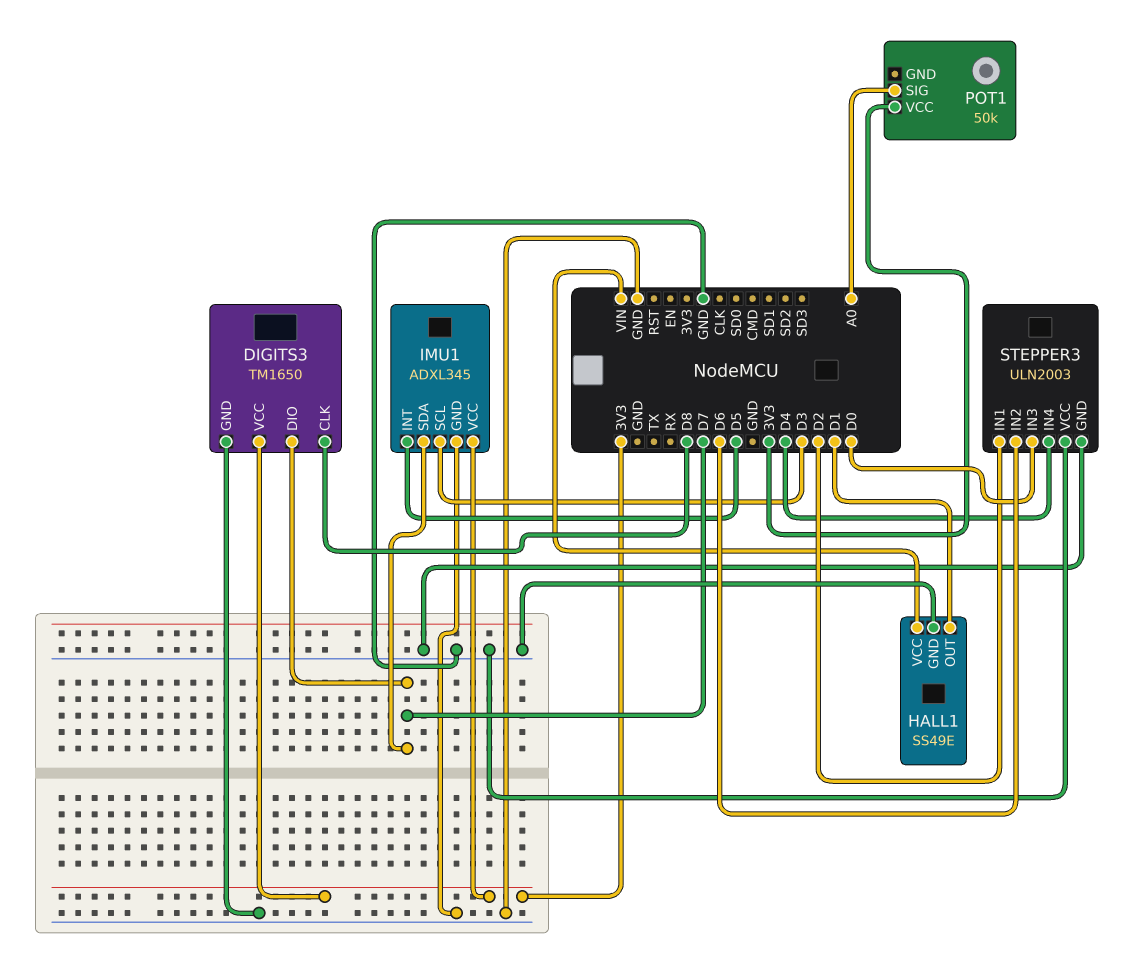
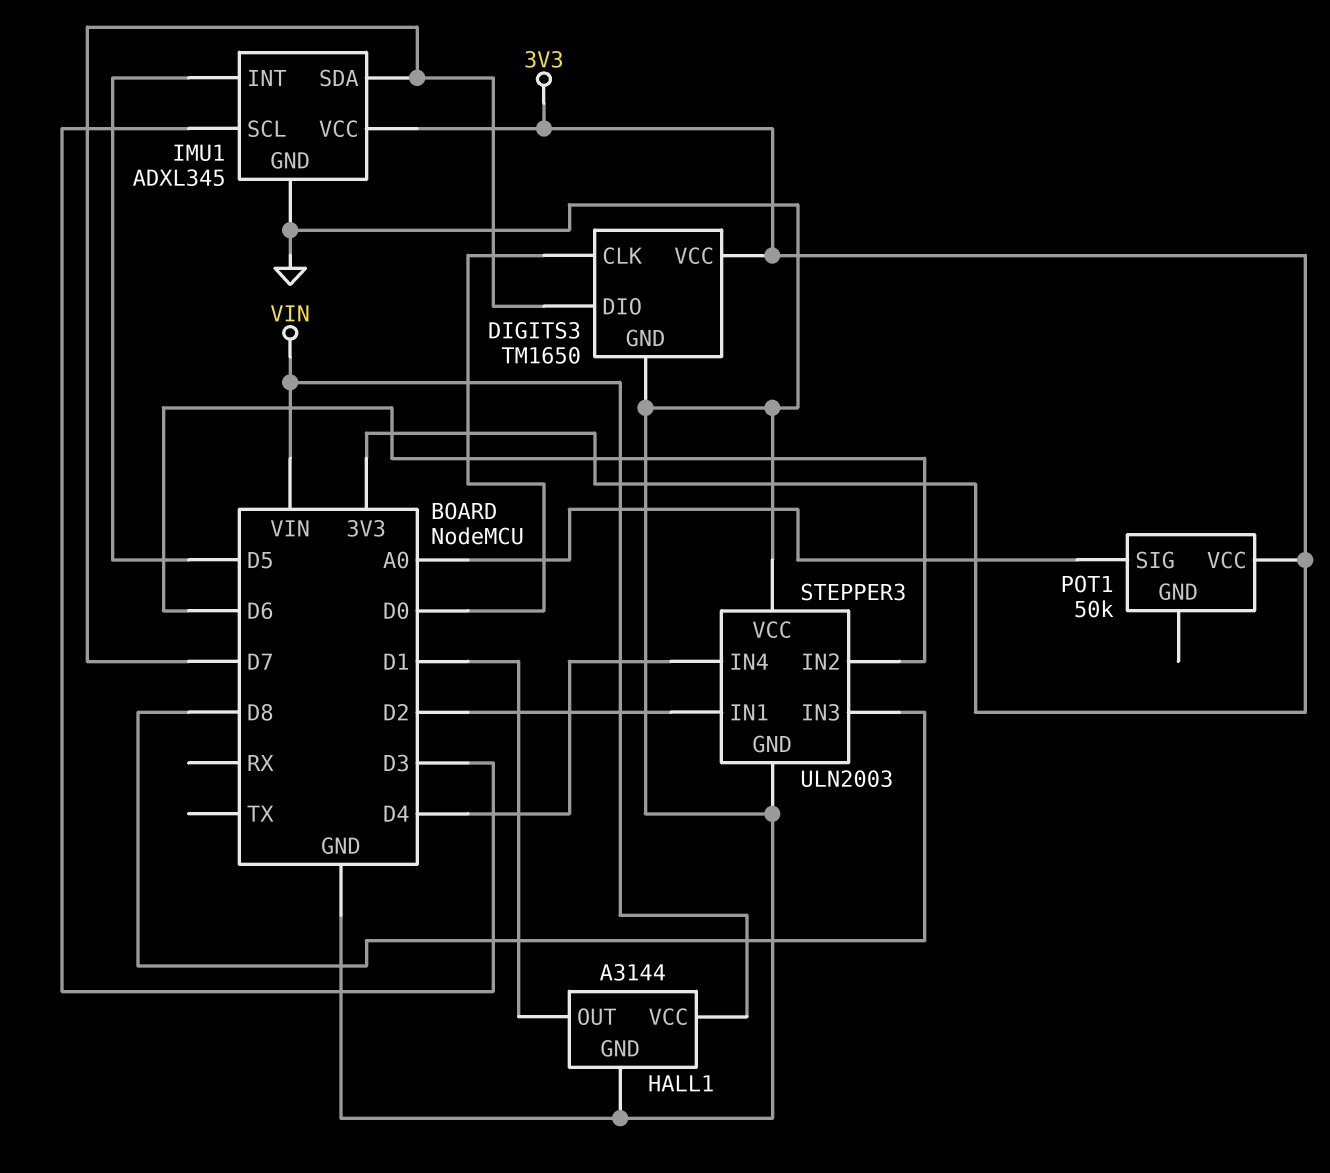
DIGITS3 pin CLK: D8 -> D0
HALL1: SS49E -> A3144
STEPPER3 pin IN3: D0 -> D8

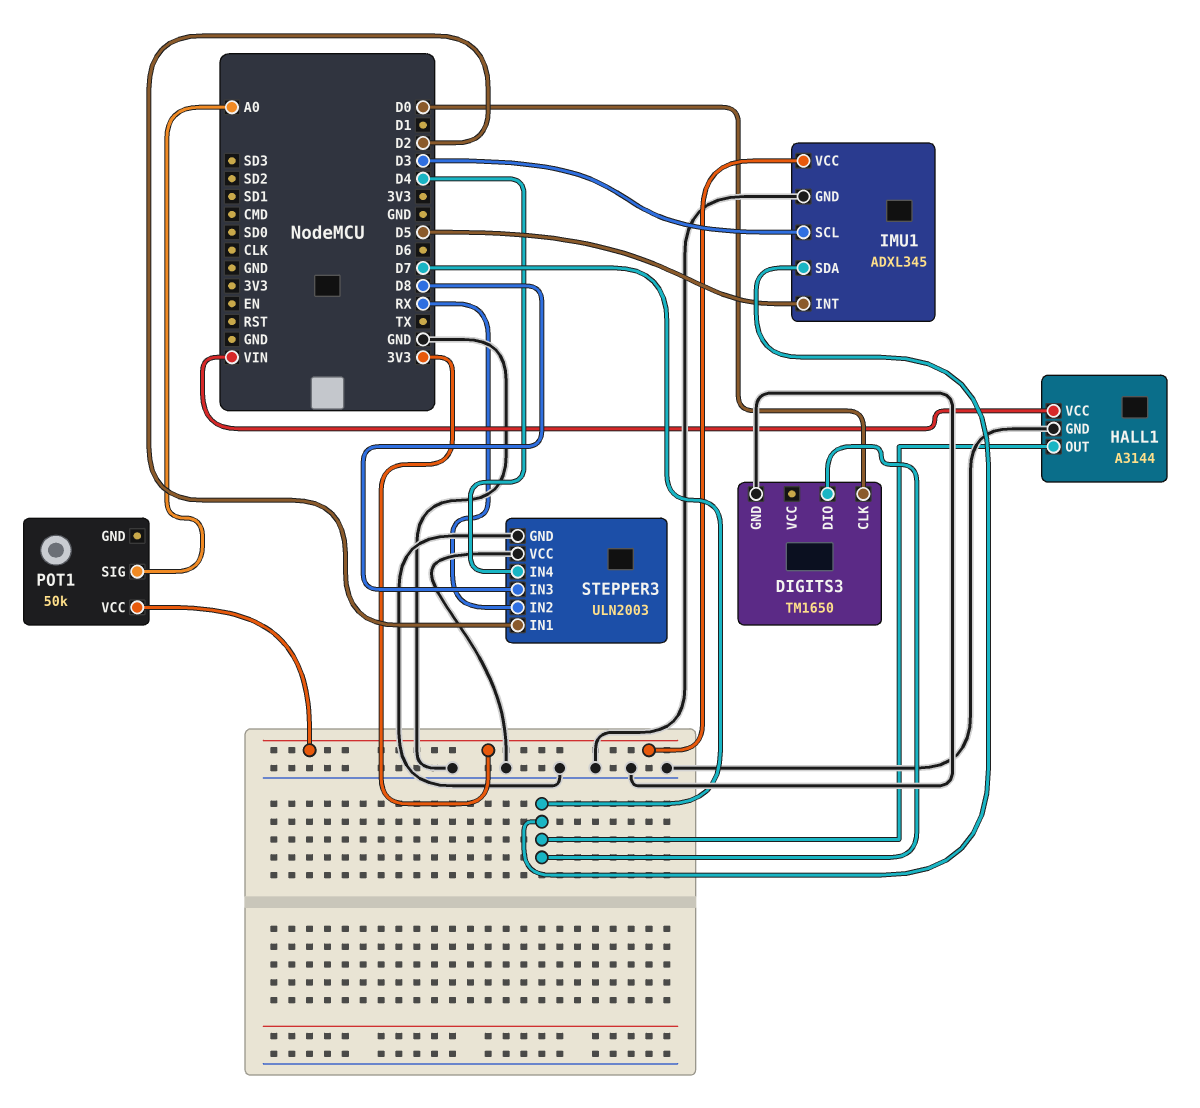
DIGITS3 pin VCC: 3V3 -> none
HALL1 pin OUT: D1 -> D7
STEPPER3 pin IN2: D6 -> RX

